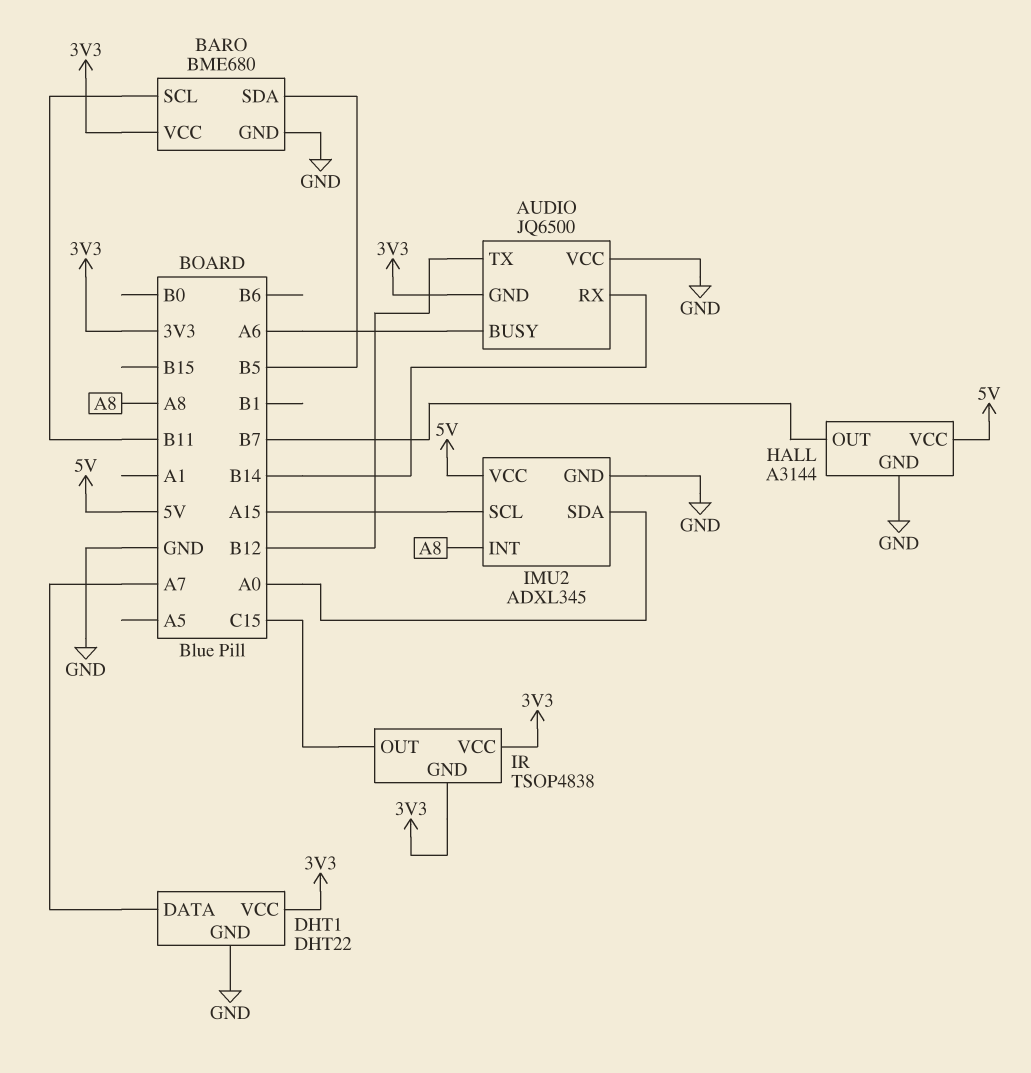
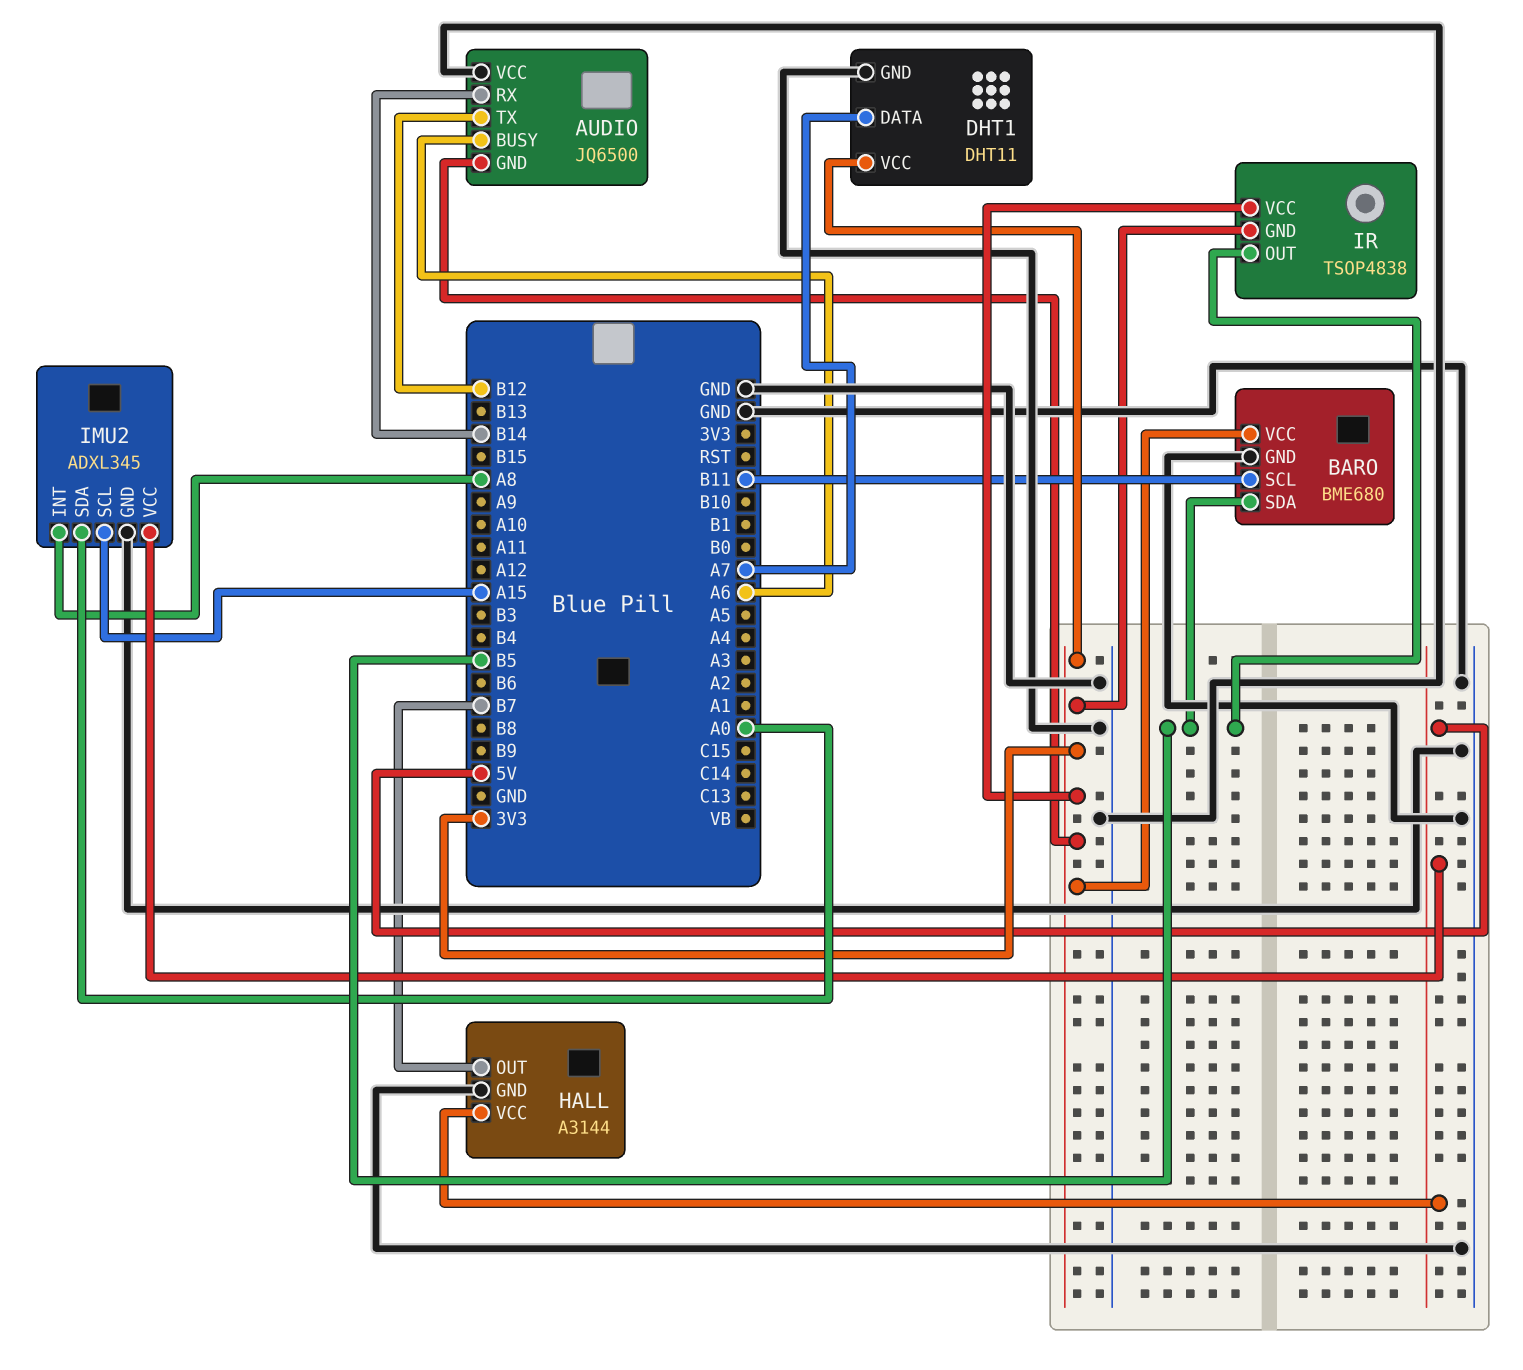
DHT1: DHT22 -> DHT11
IR pin OUT: C15 -> B5

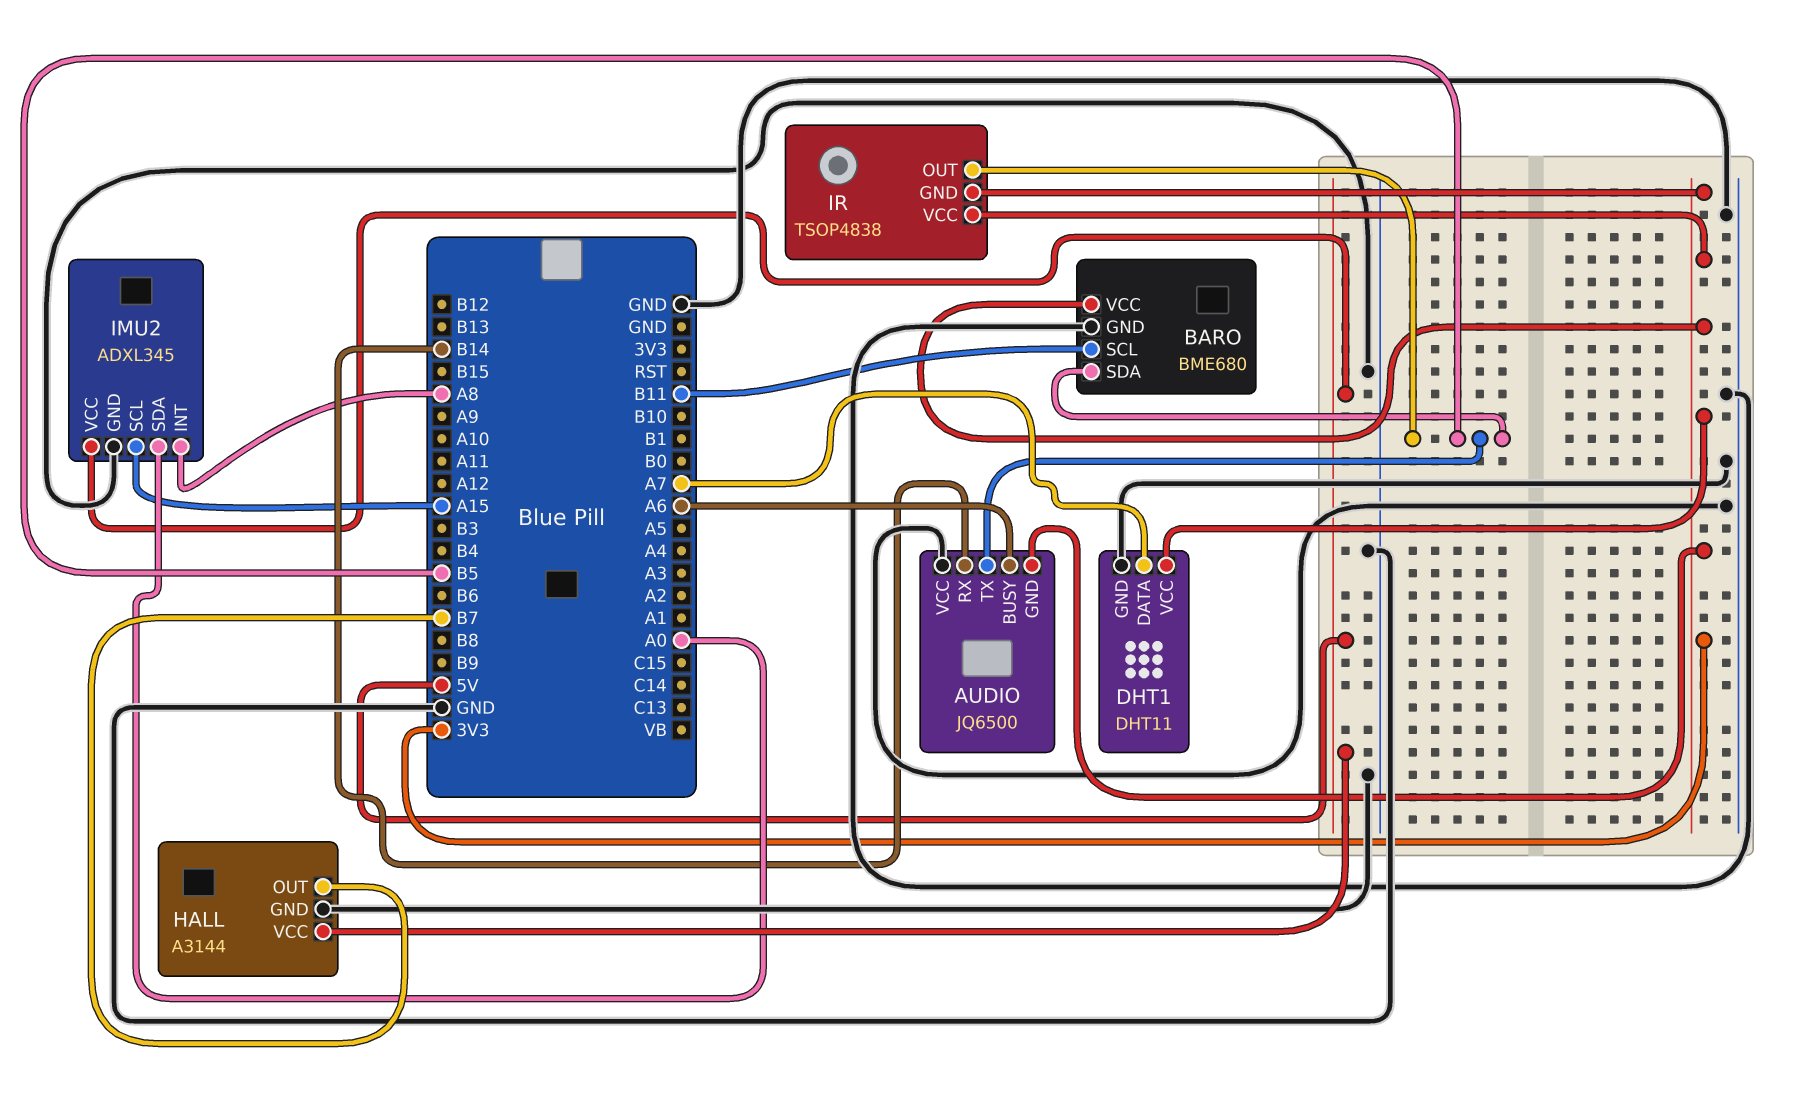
AUDIO pin TX: B12 -> B5

